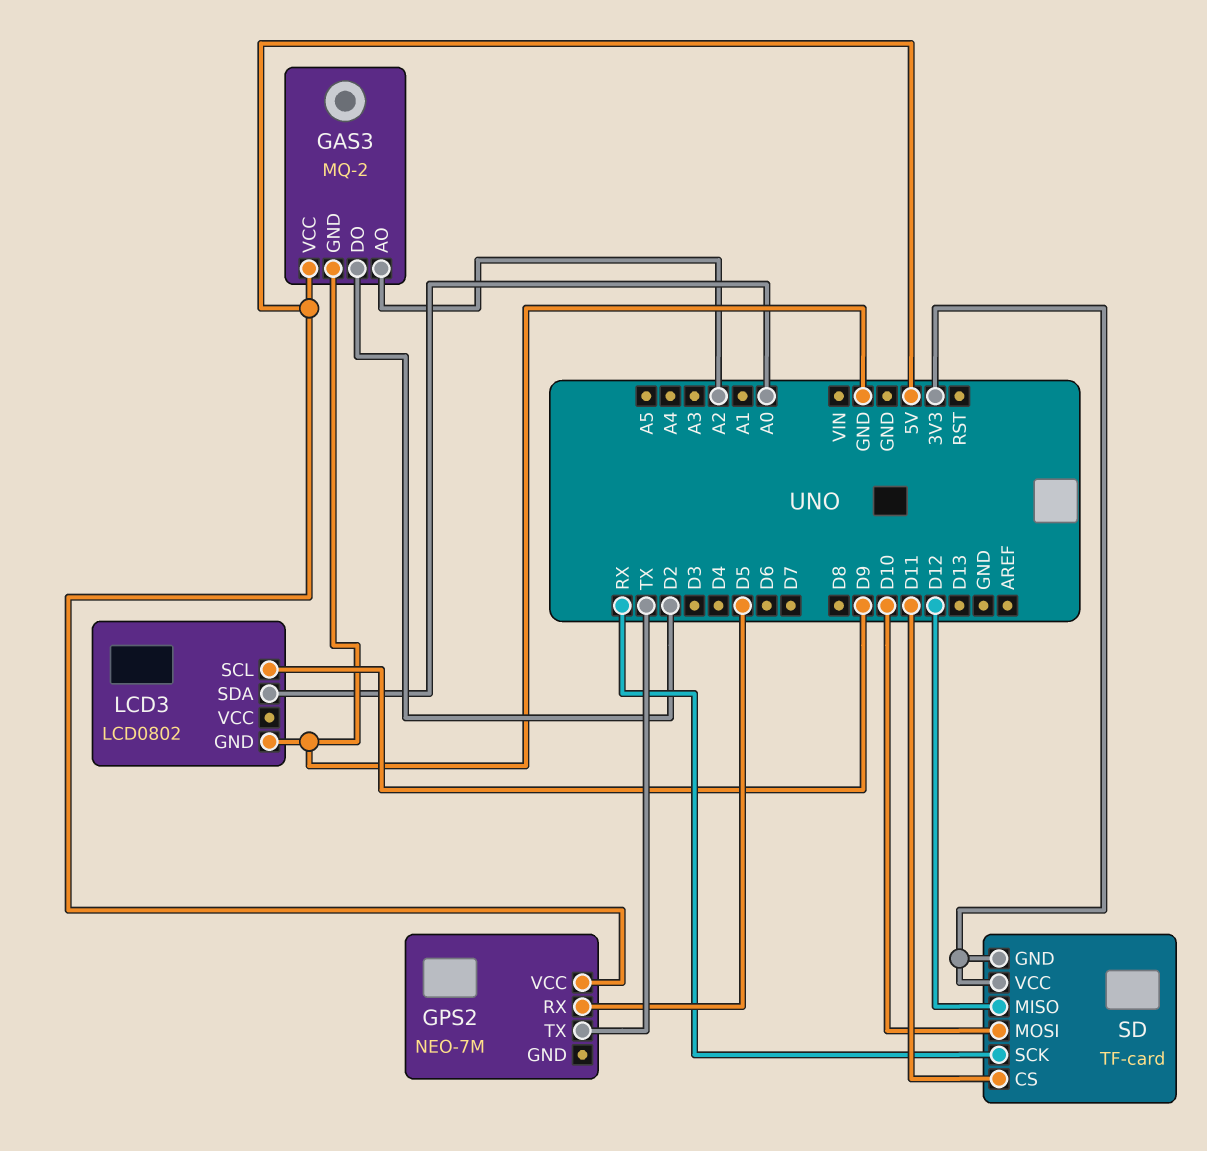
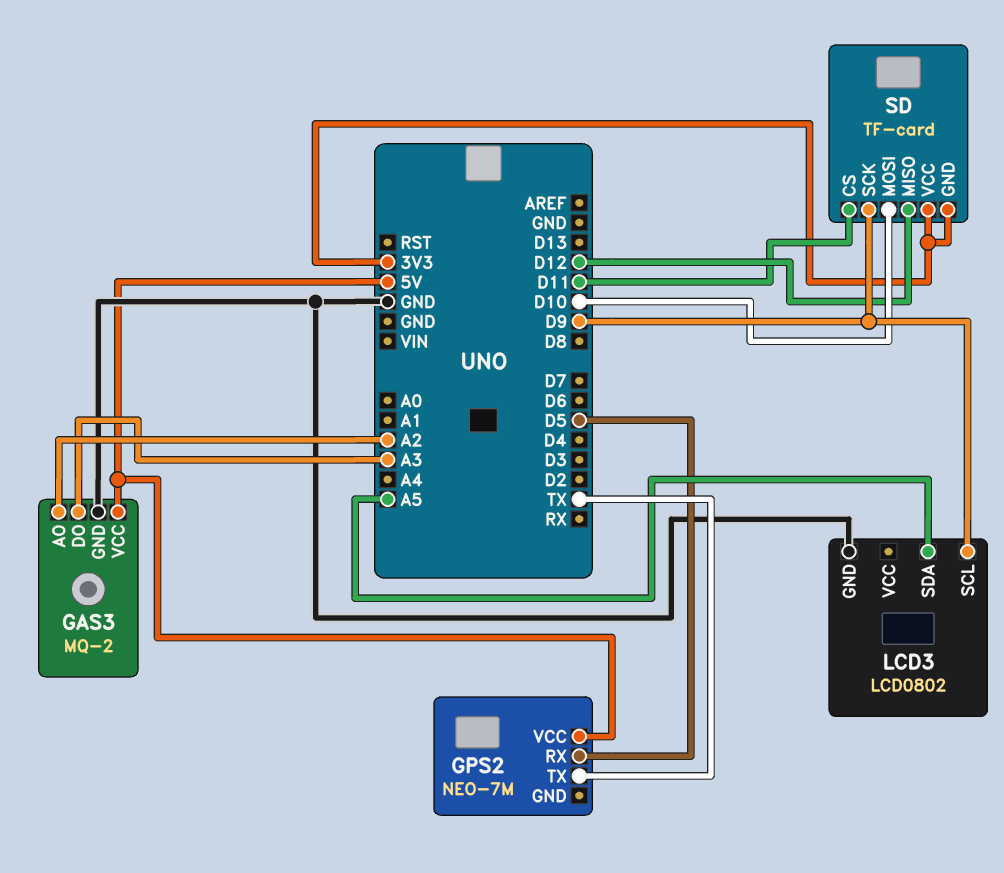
GAS3 pin DO: D2 -> A3
LCD3 pin SDA: A0 -> A5
SD pin SCK: RX -> D9

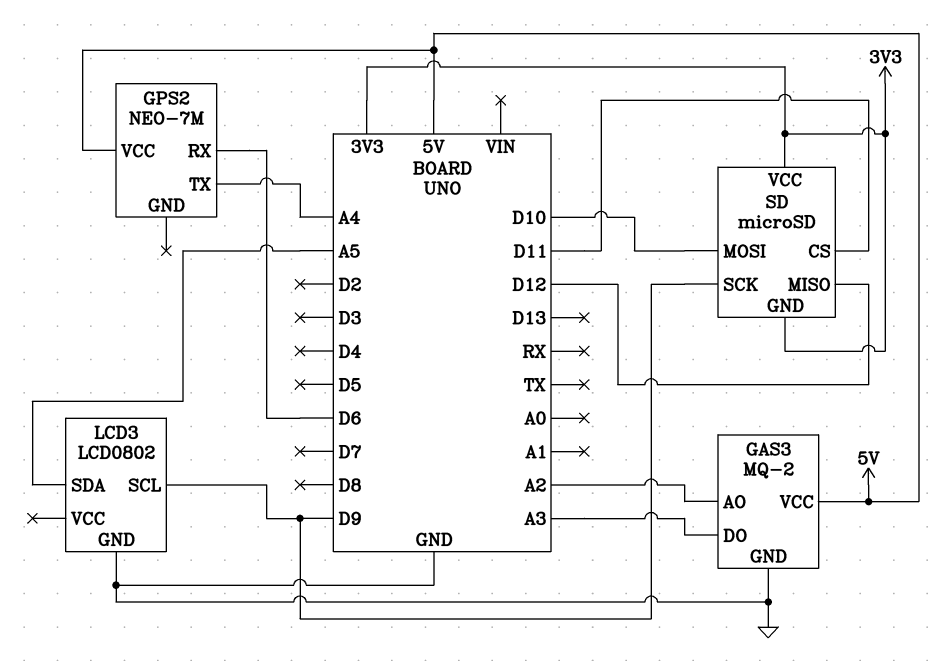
GPS2 pin RX: D5 -> D6
GPS2 pin TX: TX -> A4
SD: TF-card -> microSD

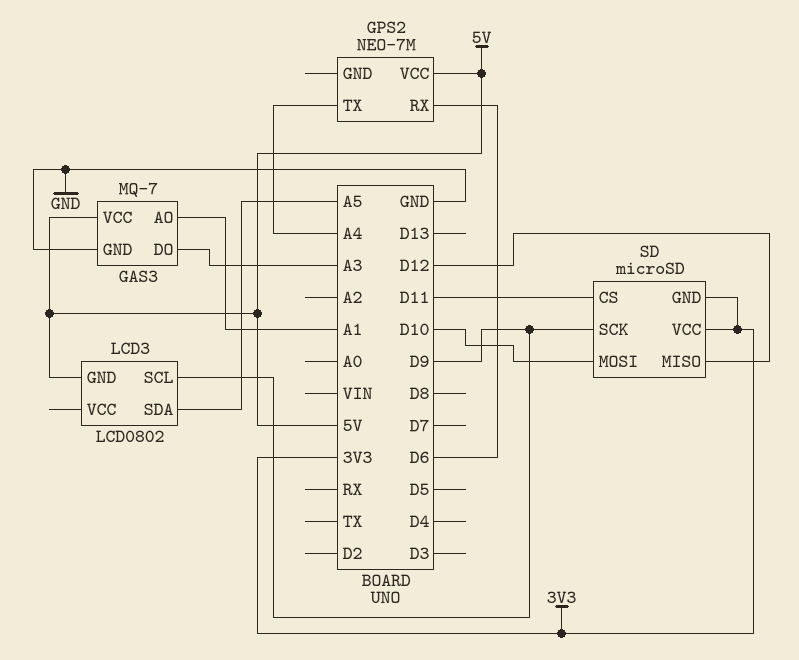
GAS3: MQ-2 -> MQ-7
GAS3 pin AO: A2 -> A1
LCD3 pin GND: GND -> 5V

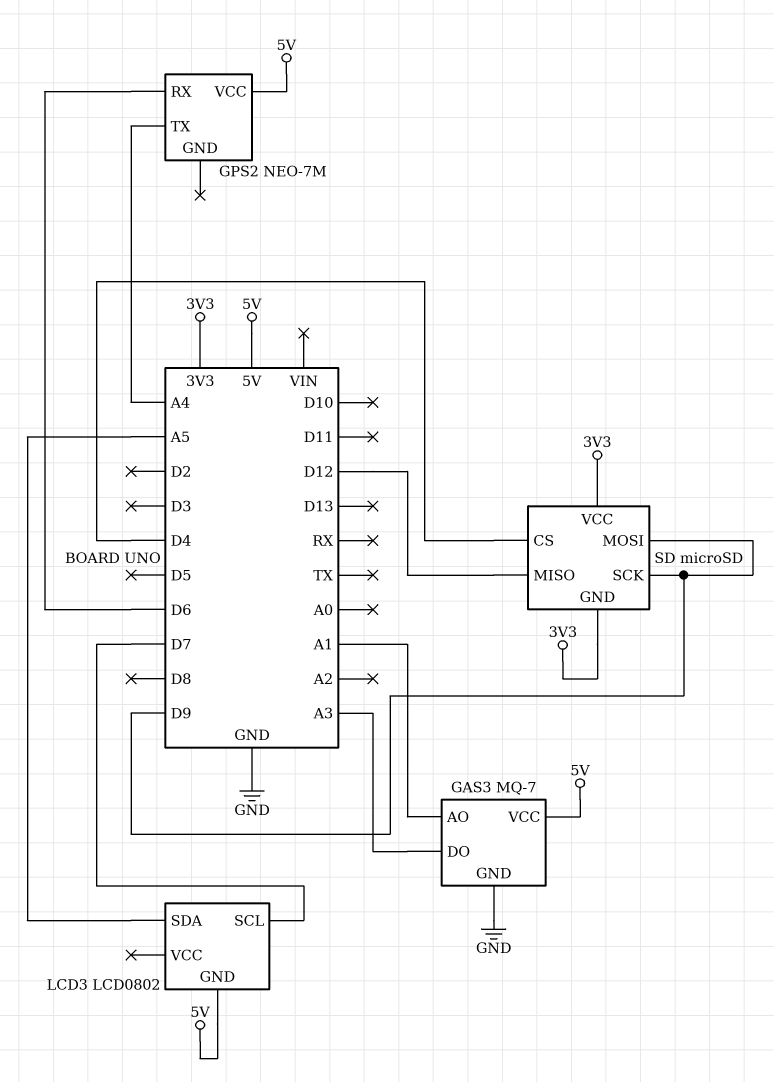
LCD3 pin SCL: D9 -> D7
SD pin CS: D11 -> D4
SD pin MOSI: D10 -> D9

